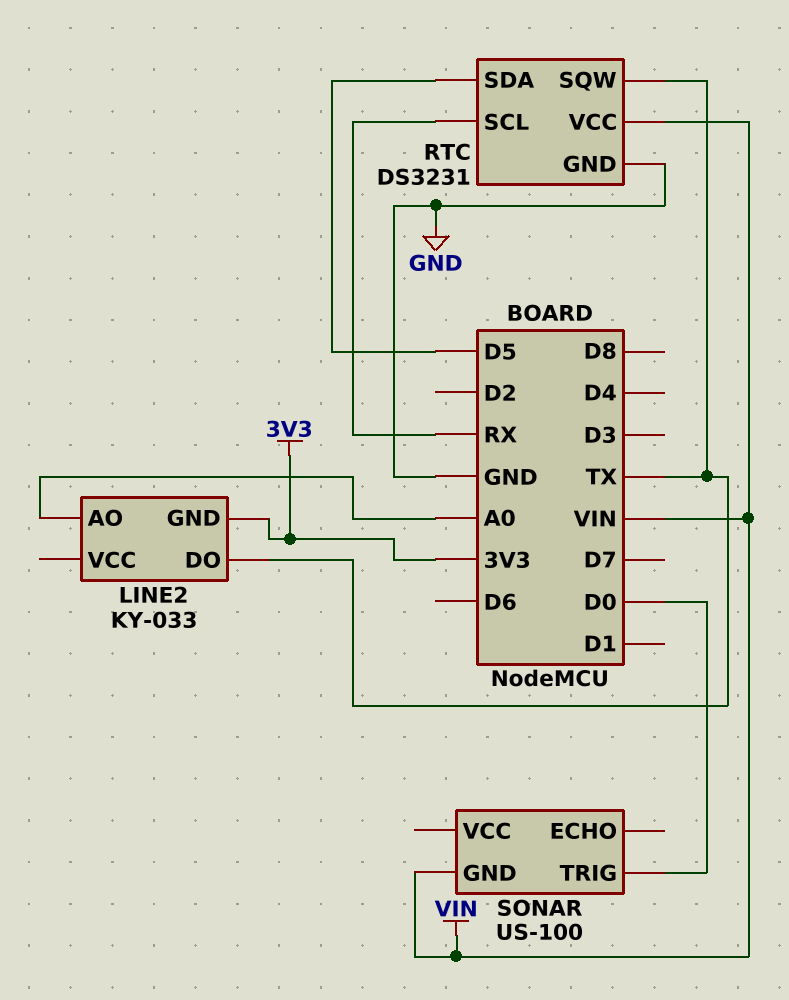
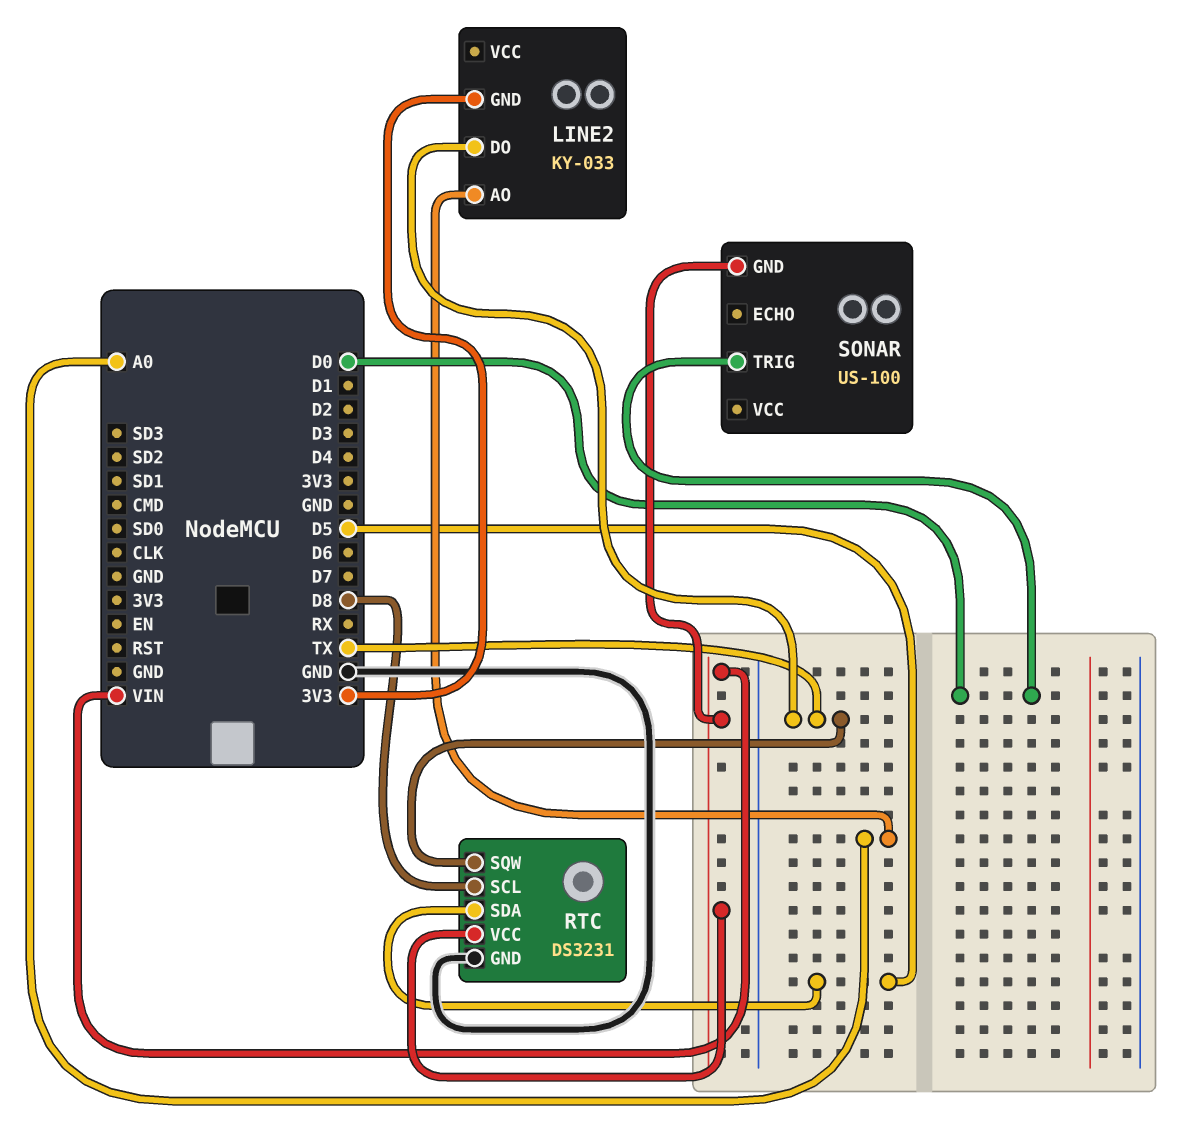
RTC pin SCL: RX -> D8

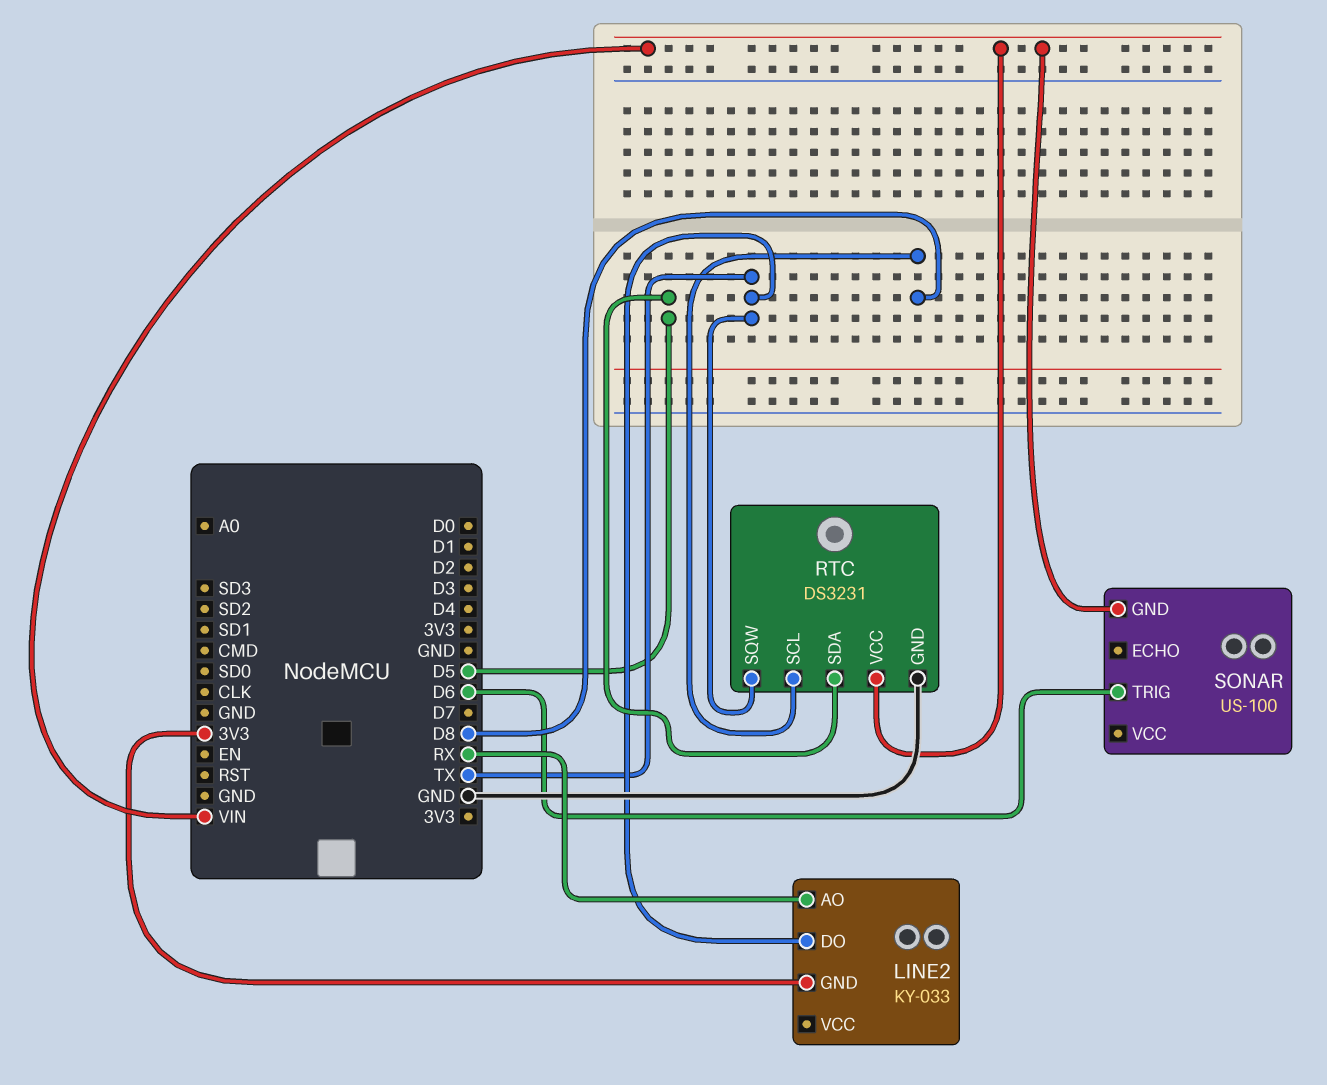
LINE2 pin AO: A0 -> RX
SONAR pin TRIG: D0 -> D6

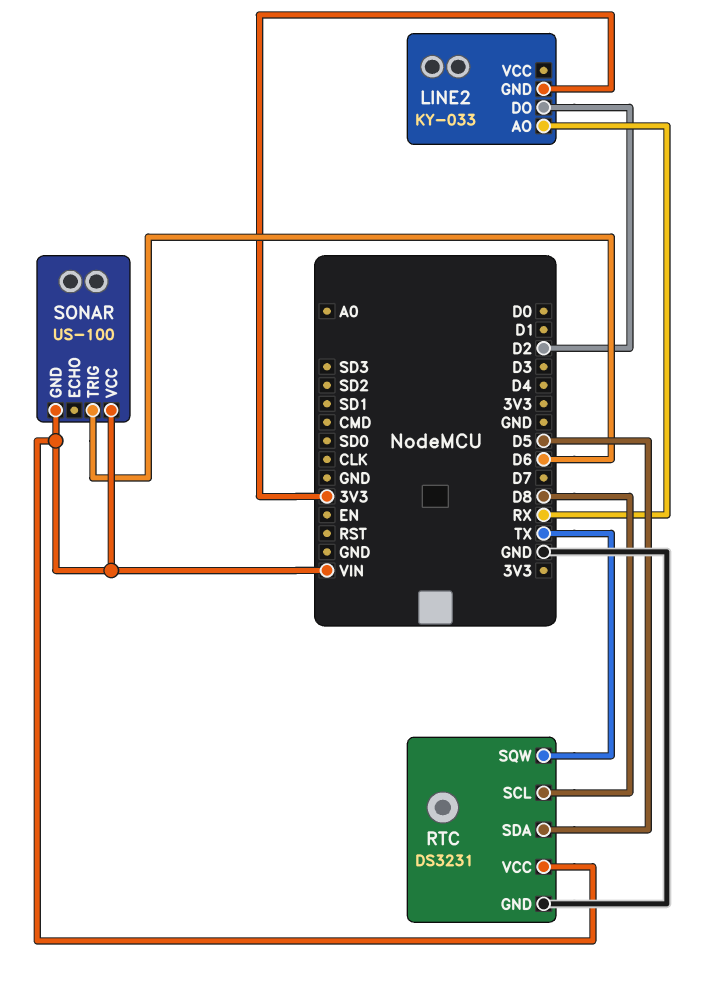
LINE2 pin DO: TX -> D2
SONAR pin VCC: none -> VIN

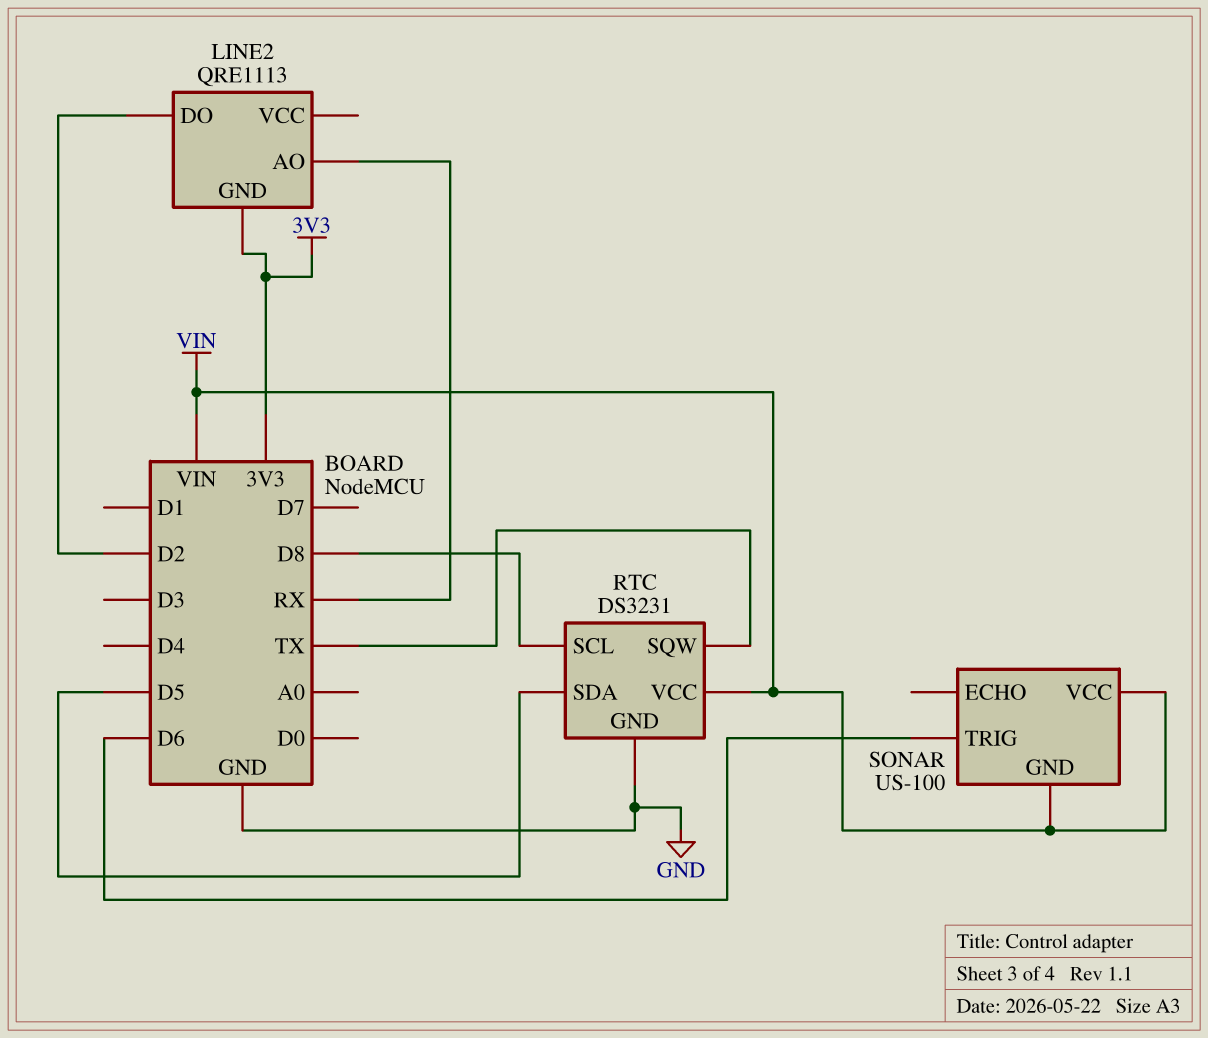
LINE2: KY-033 -> QRE1113

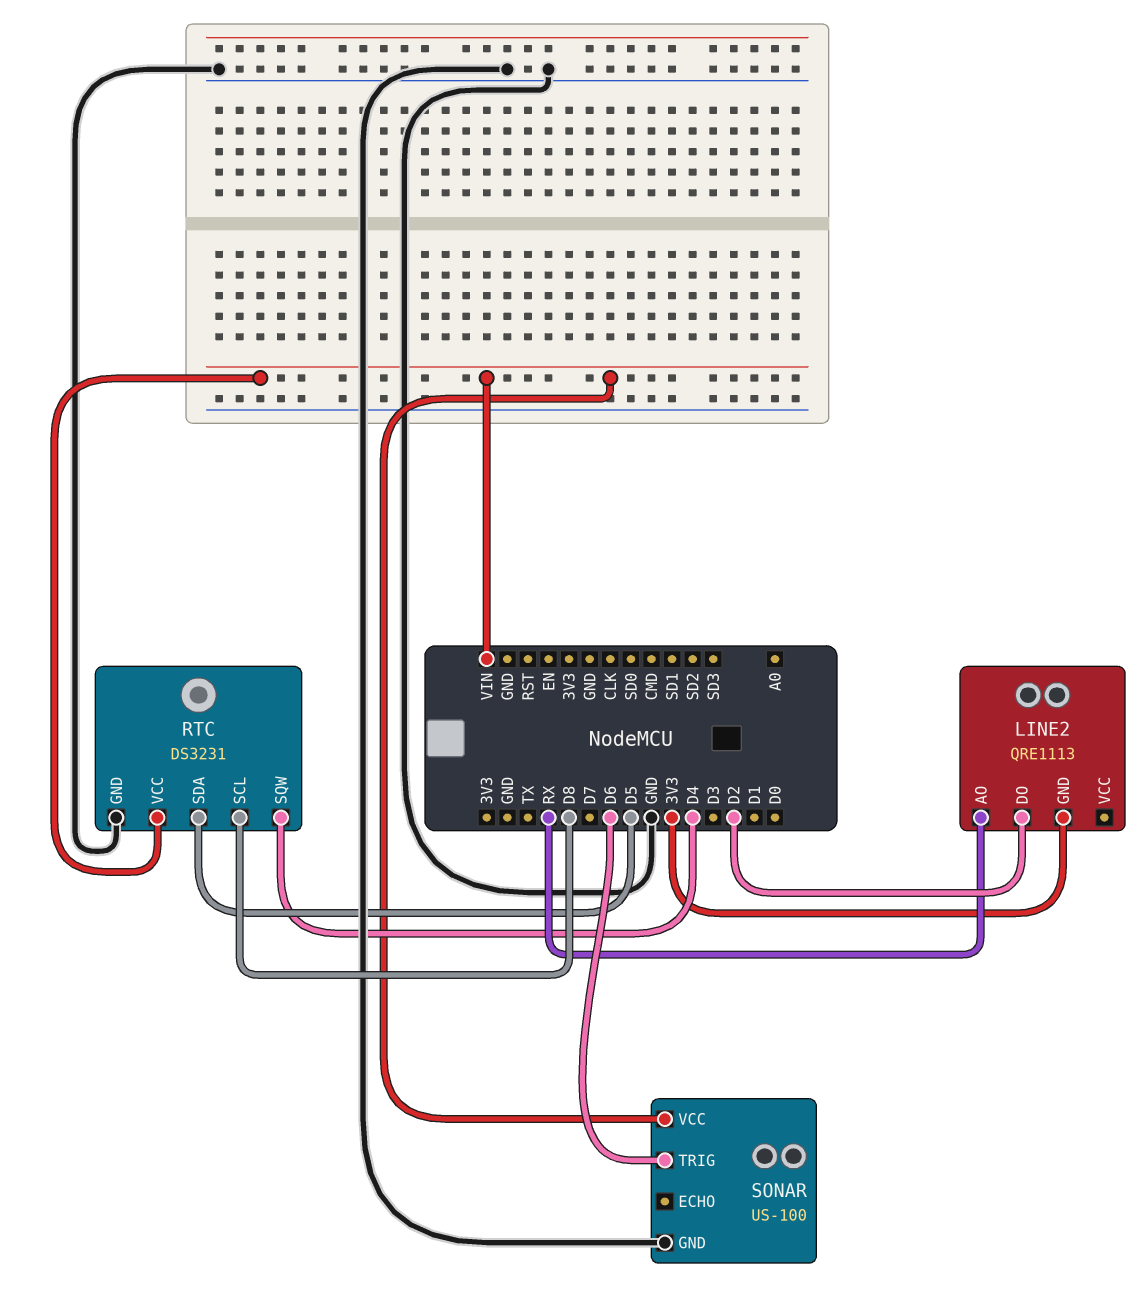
RTC pin SQW: TX -> D4
SONAR pin GND: VIN -> GND

